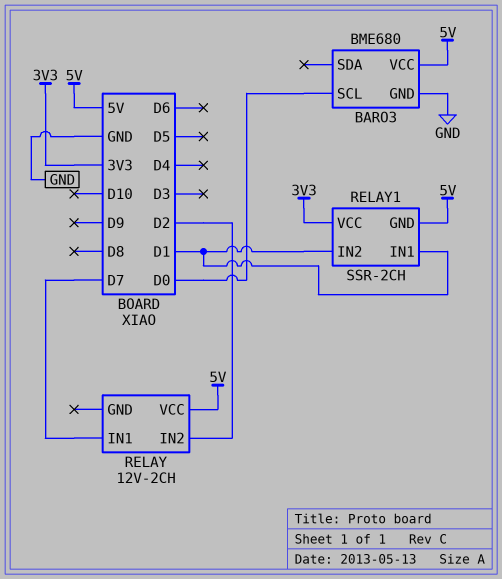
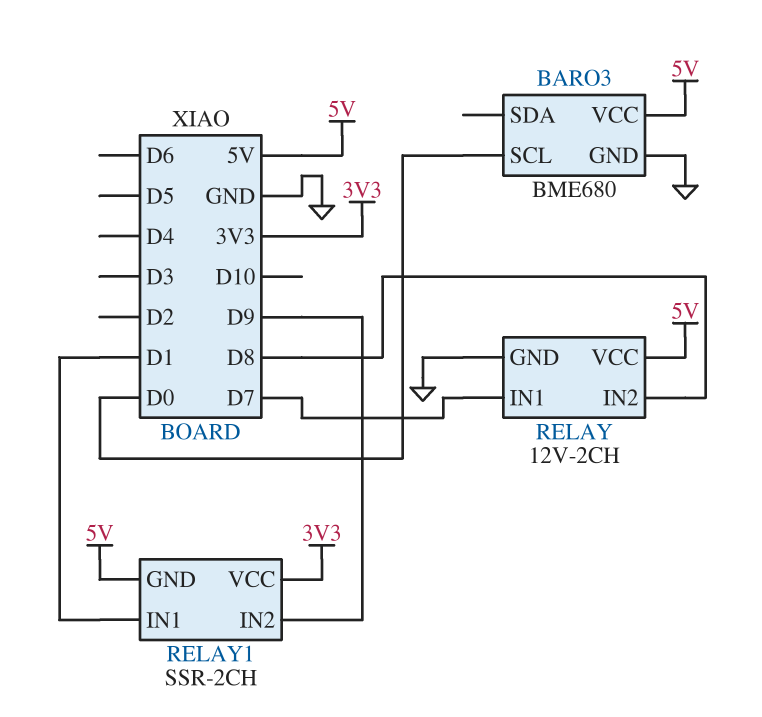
RELAY pin GND: none -> GND
RELAY pin IN2: D2 -> D8
RELAY1 pin IN2: D1 -> D9

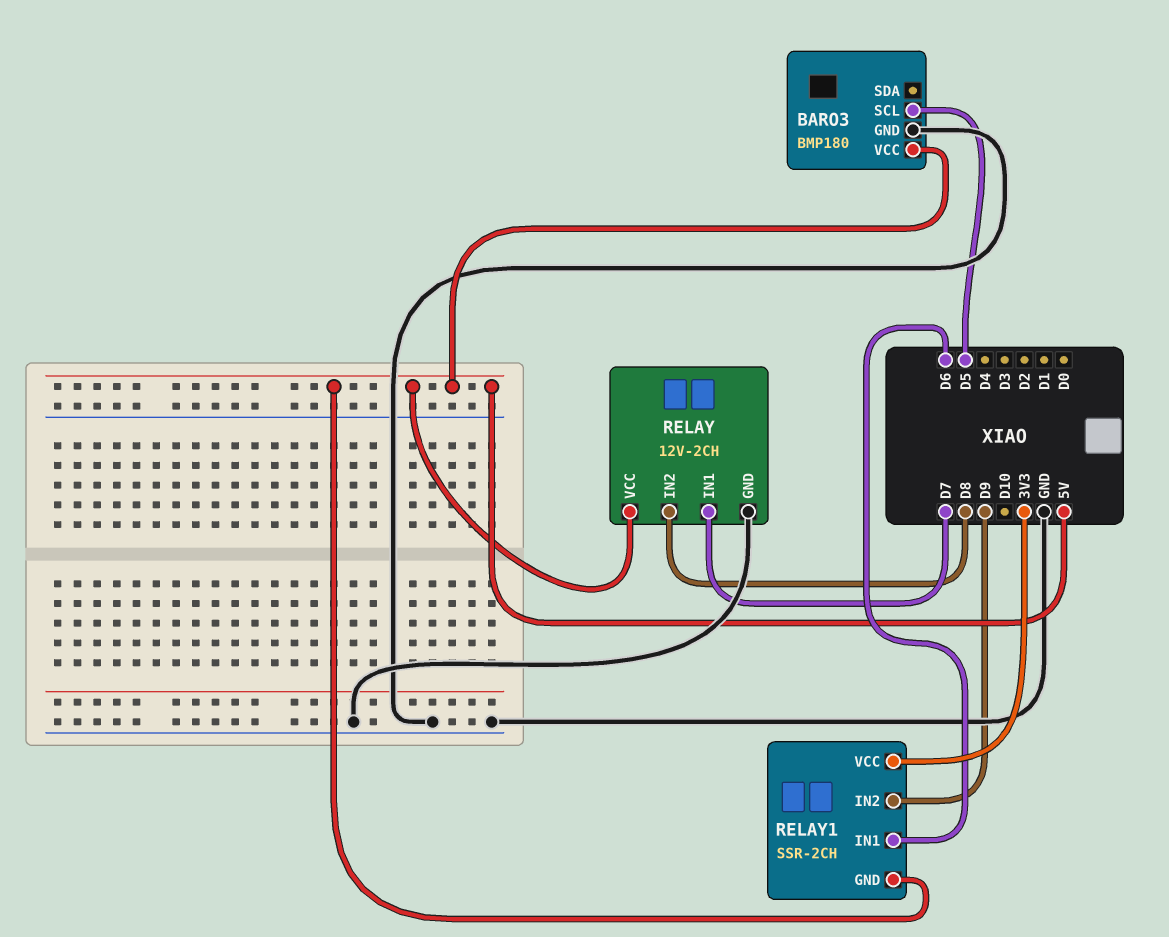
BARO3: BME680 -> BMP180
BARO3 pin SCL: D0 -> D5
RELAY1 pin IN1: D1 -> D6

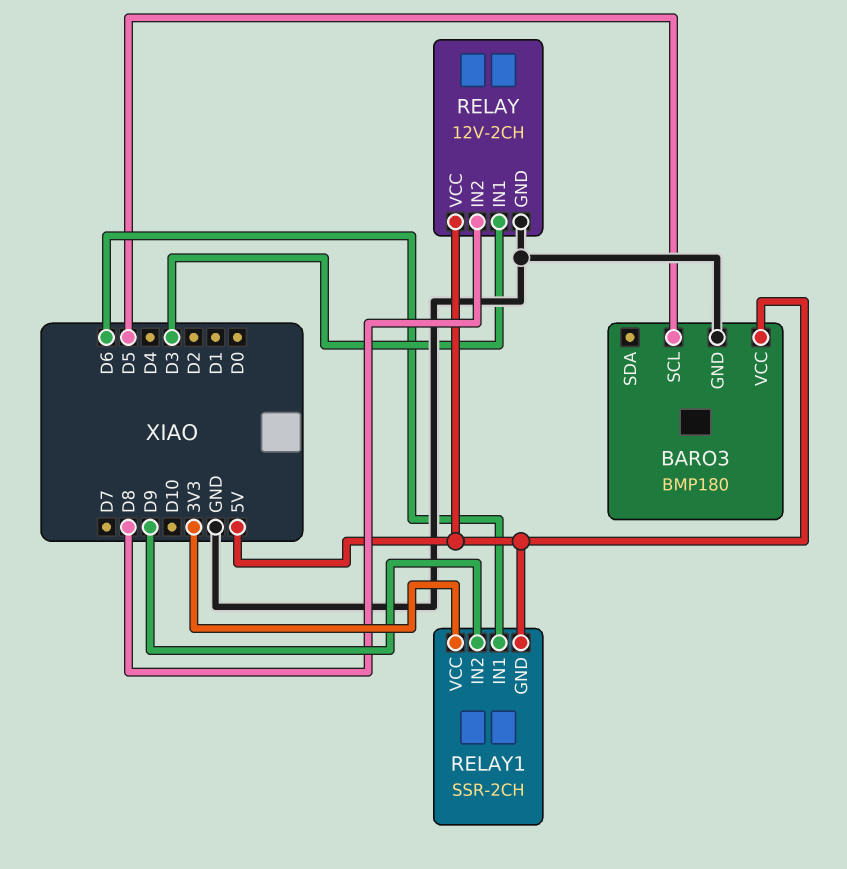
RELAY pin IN1: D7 -> D3

